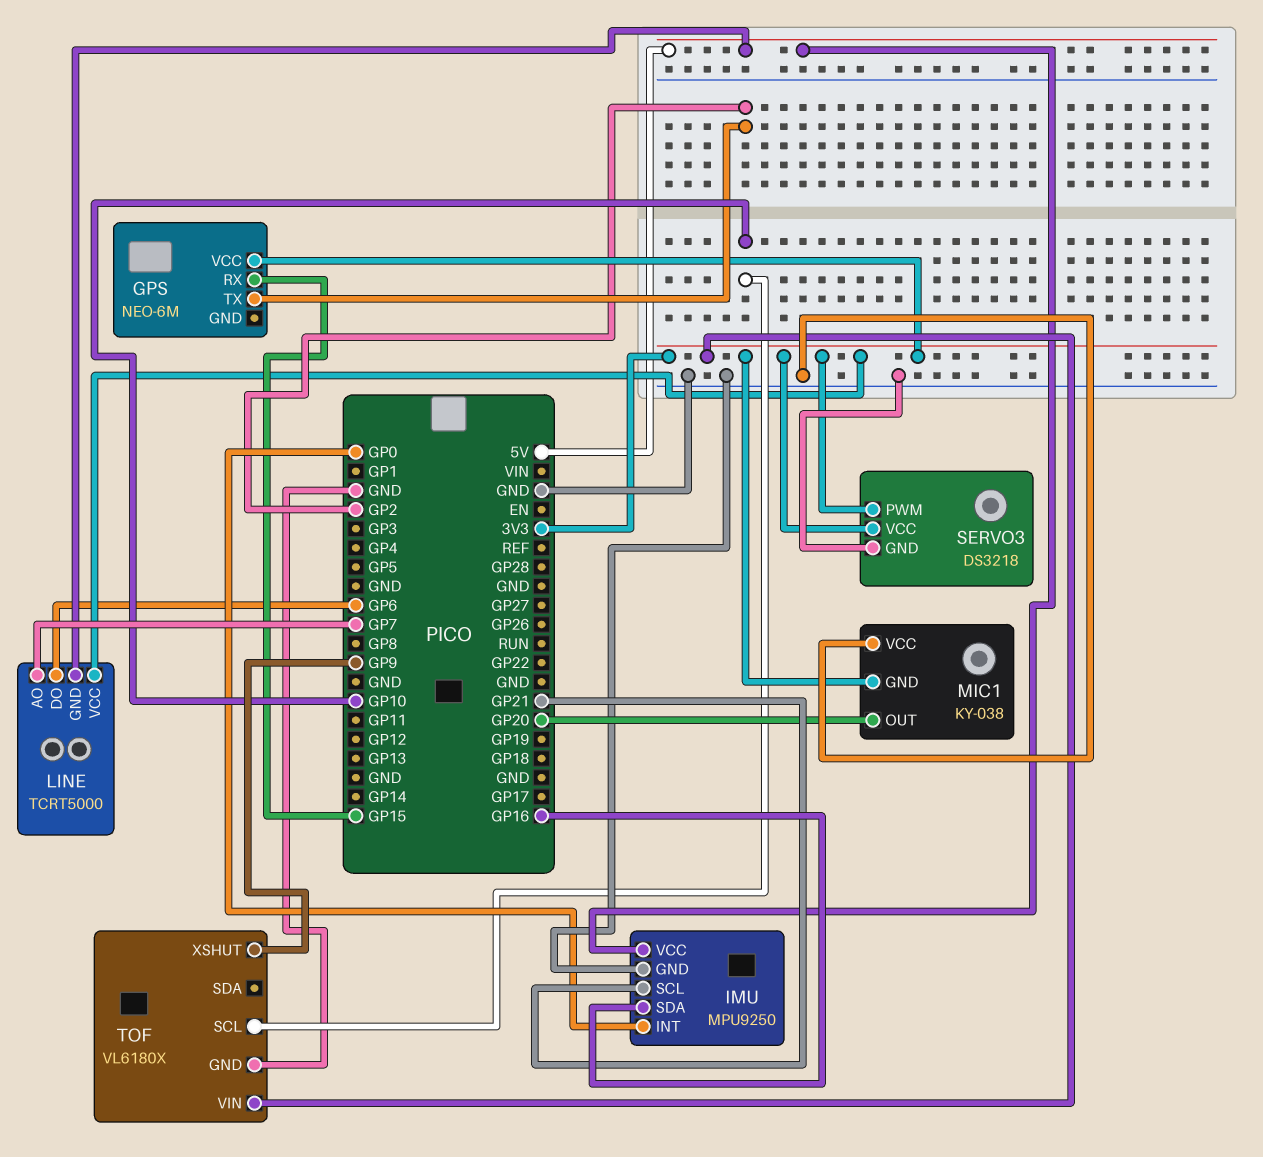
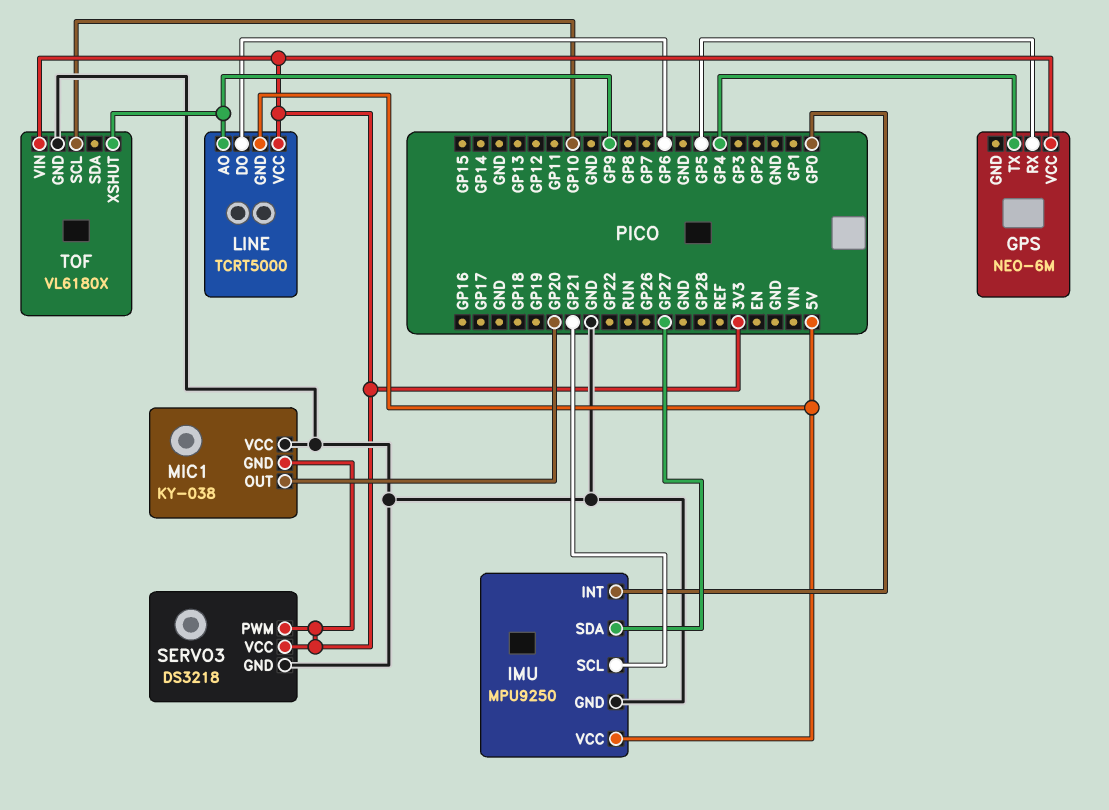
GPS pin RX: GP15 -> GP5
GPS pin TX: GP2 -> GP4
IMU pin SDA: GP16 -> GP27
LINE pin AO: GP7 -> GP9

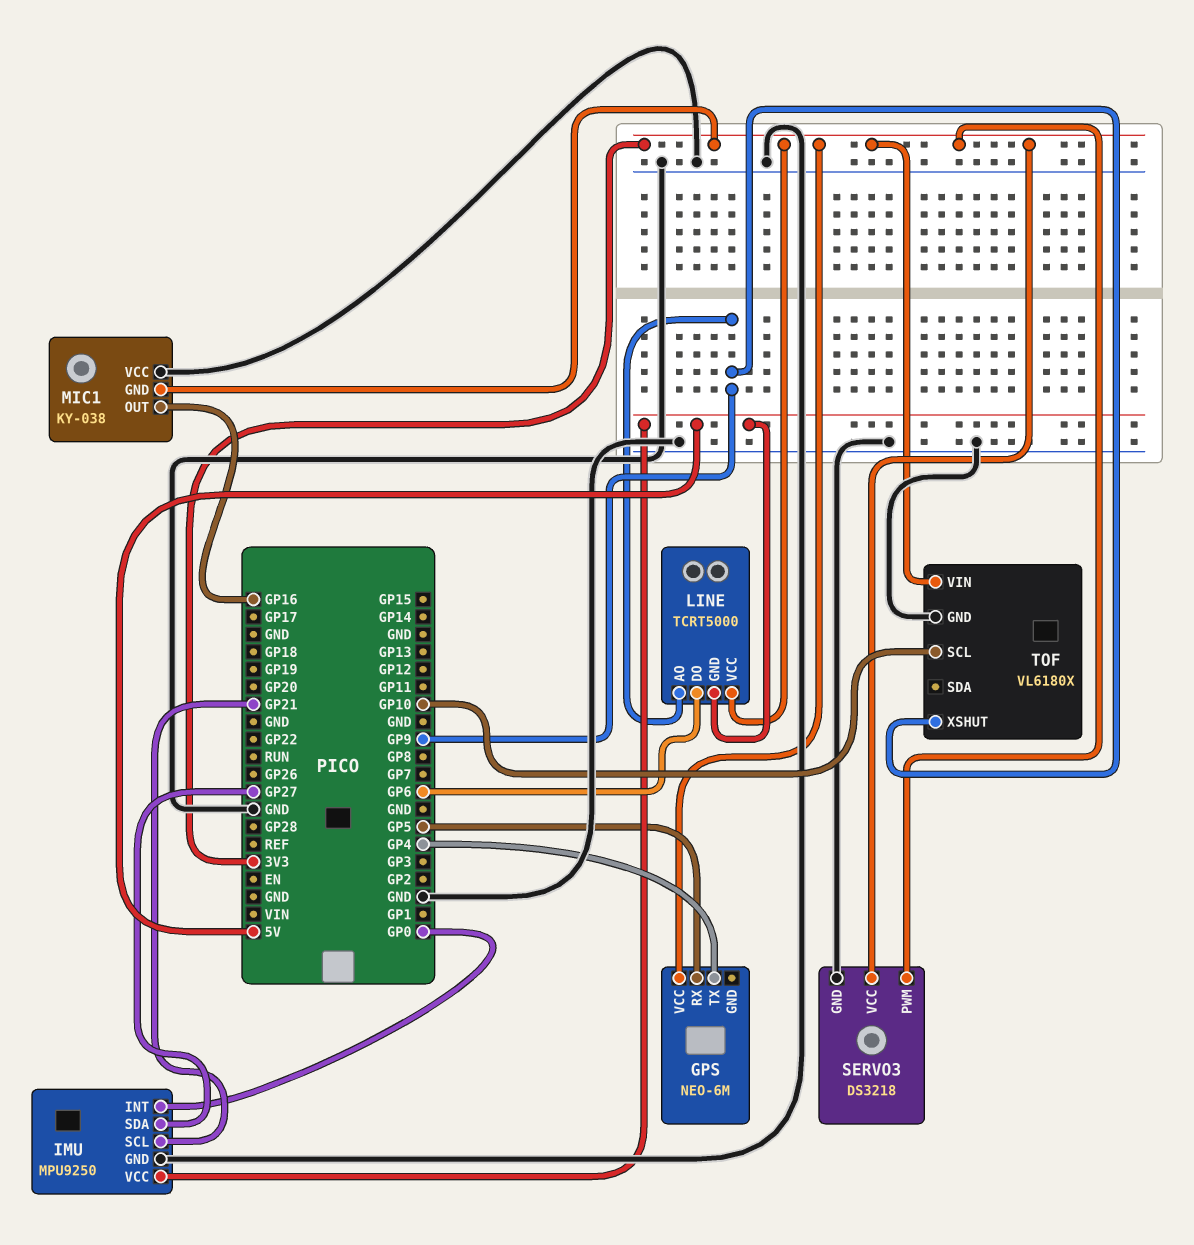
MIC1 pin OUT: GP20 -> GP16

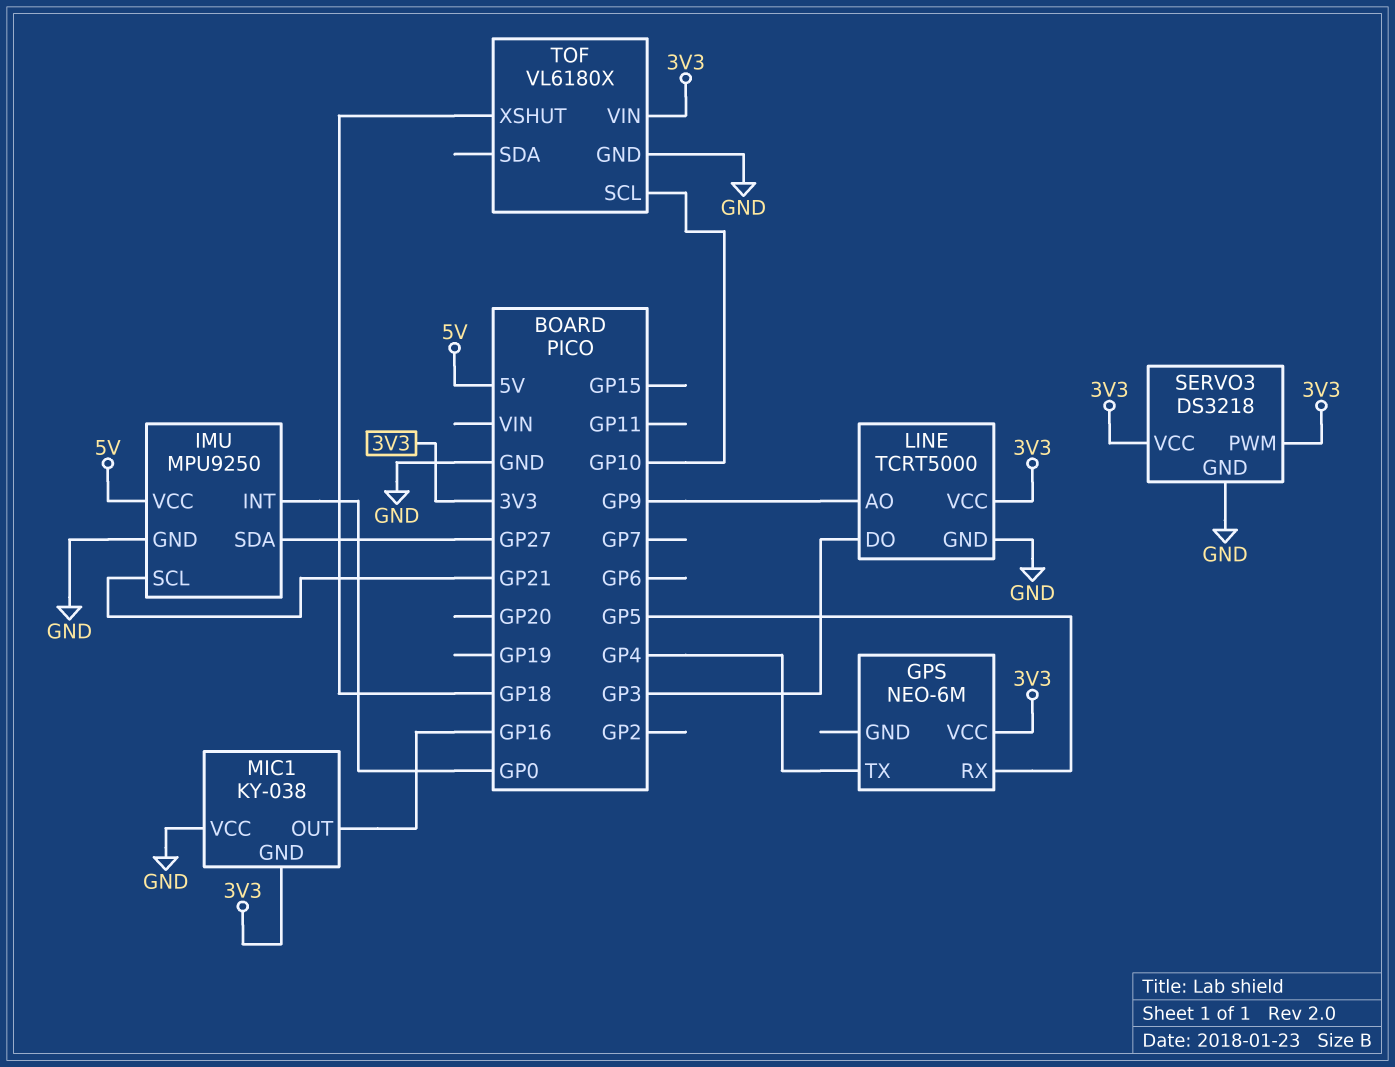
LINE pin DO: GP6 -> GP3
LINE pin GND: 5V -> GND
TOF pin XSHUT: GP9 -> GP18

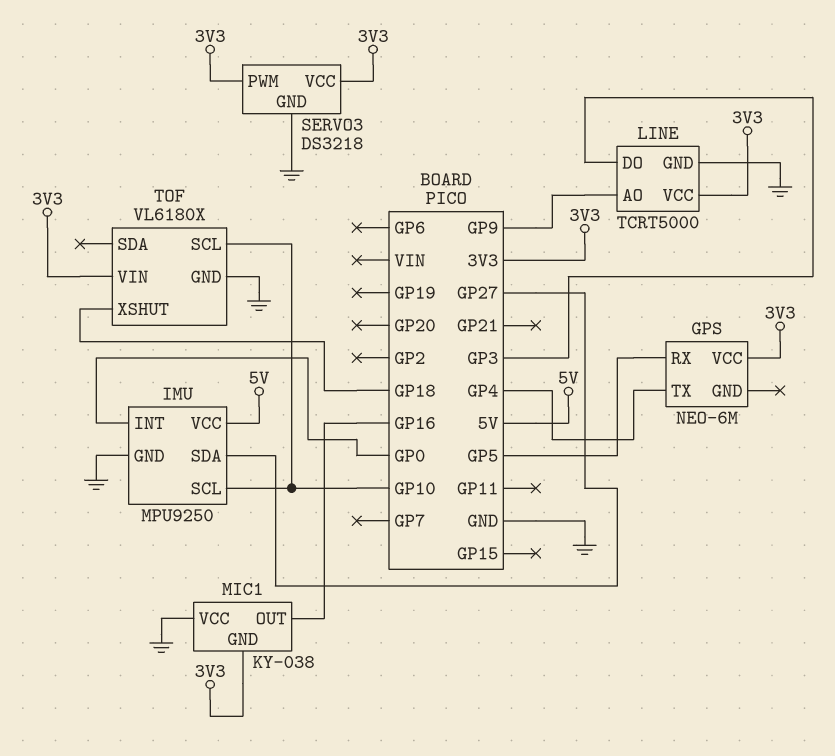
IMU pin SCL: GP21 -> GP10

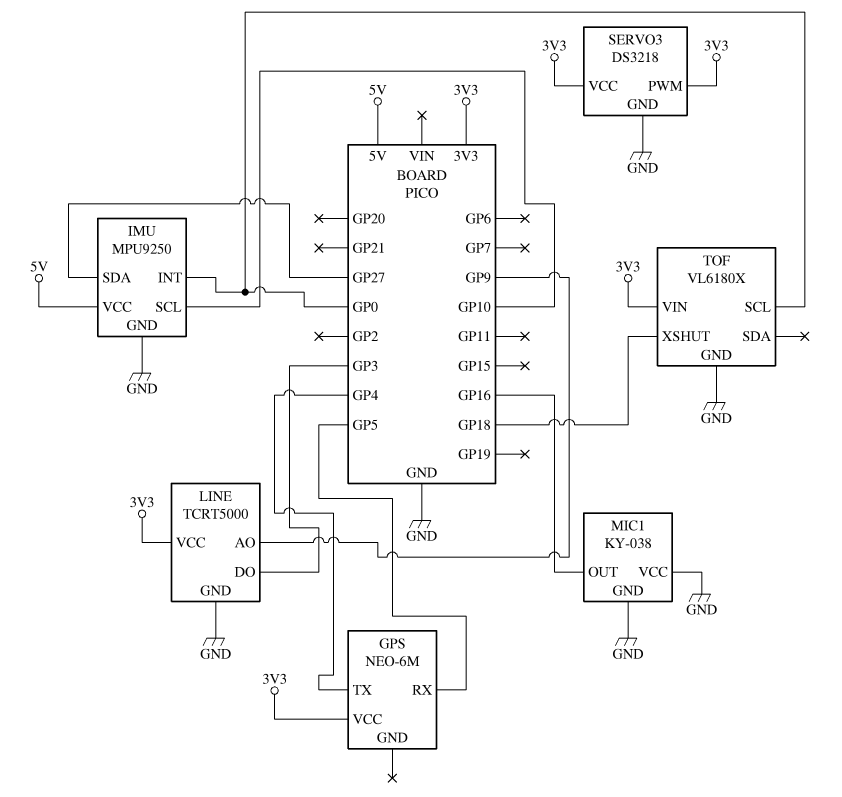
MIC1 pin GND: 3V3 -> GND
TOF pin SCL: GP10 -> GP0

